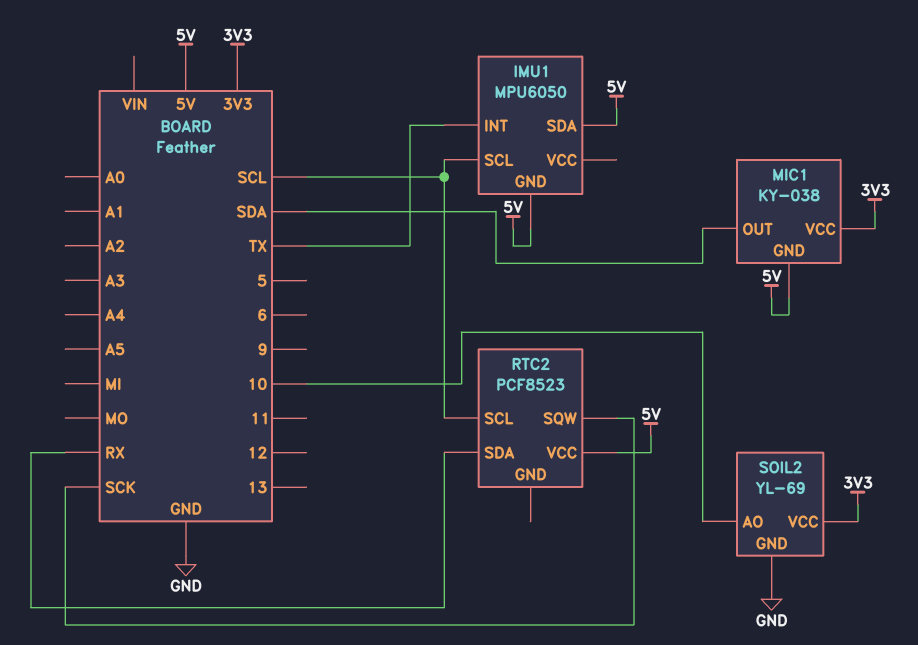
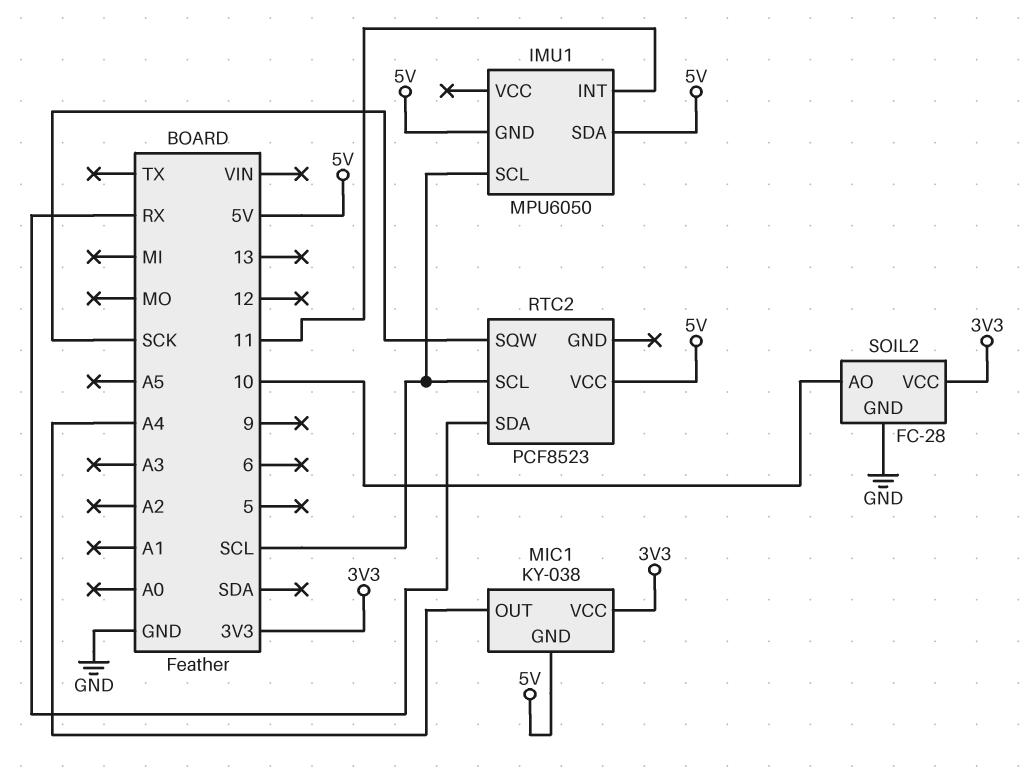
IMU1 pin INT: TX -> 11
MIC1 pin OUT: SDA -> A4
SOIL2: YL-69 -> FC-28

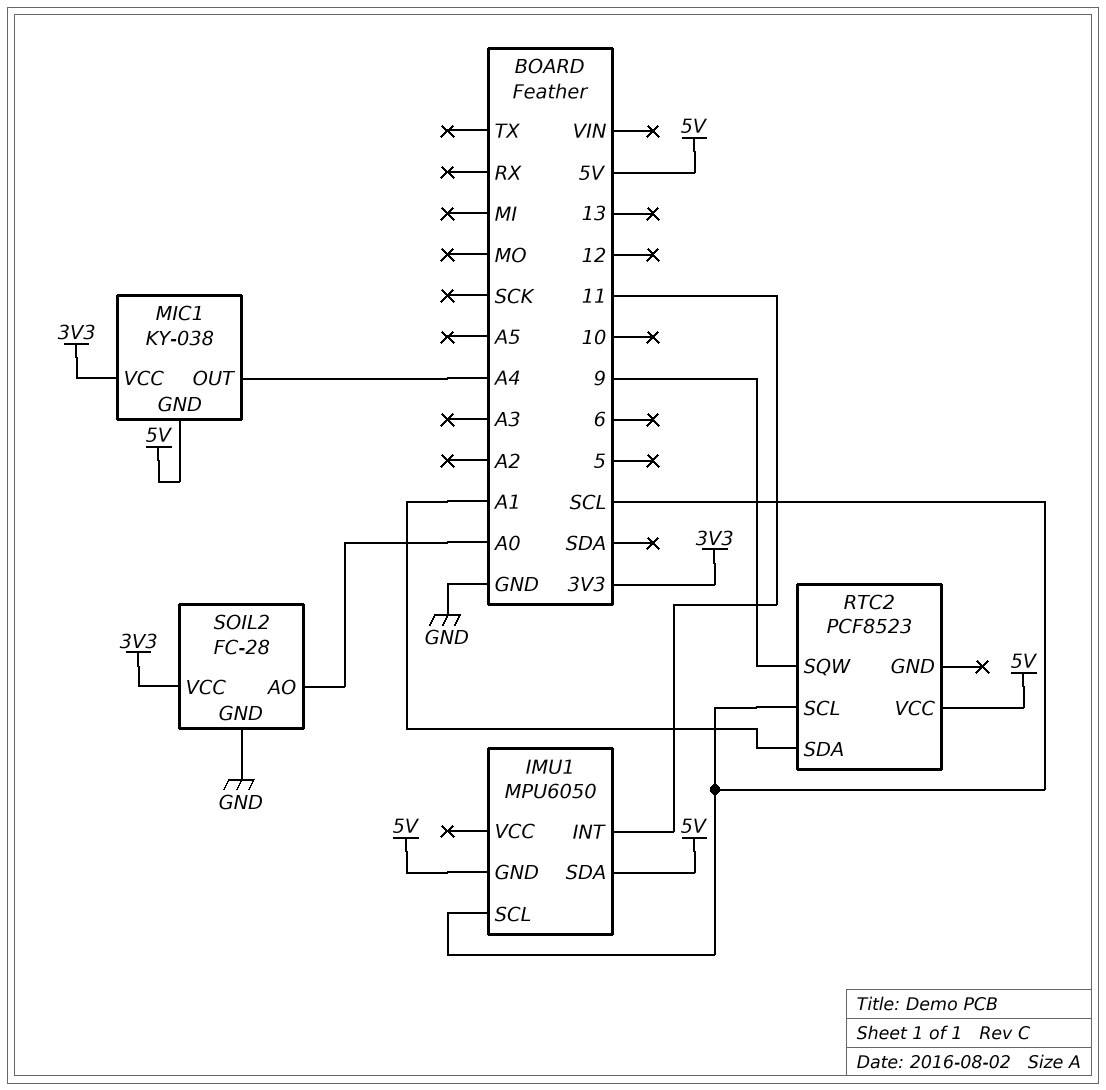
RTC2 pin SDA: RX -> A1
RTC2 pin SQW: SCK -> 9
SOIL2 pin AO: 10 -> A0

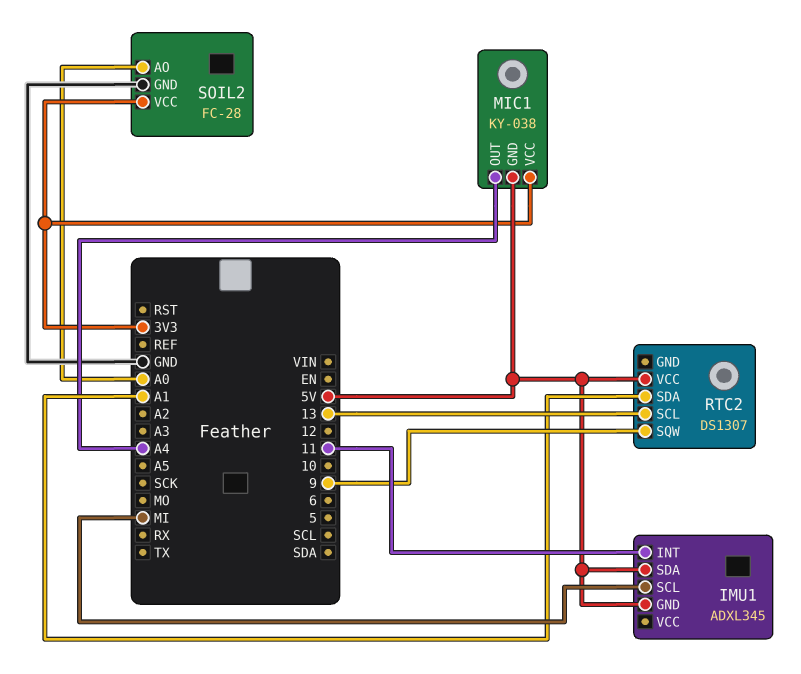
IMU1: MPU6050 -> ADXL345
IMU1 pin SCL: SCL -> MI
RTC2: PCF8523 -> DS1307
RTC2 pin SCL: SCL -> 13

